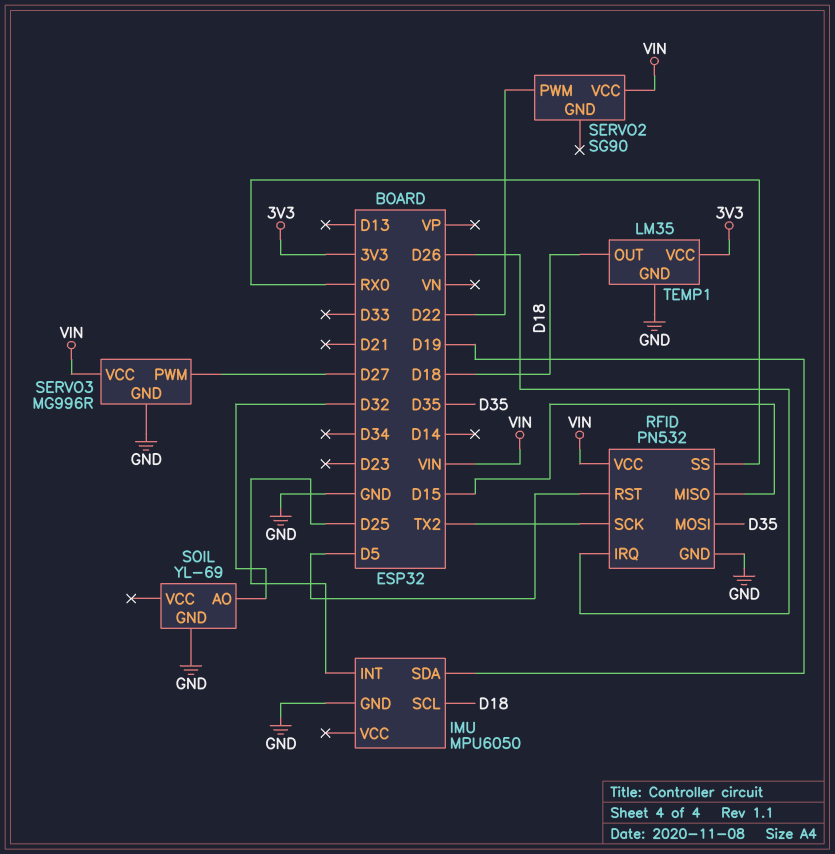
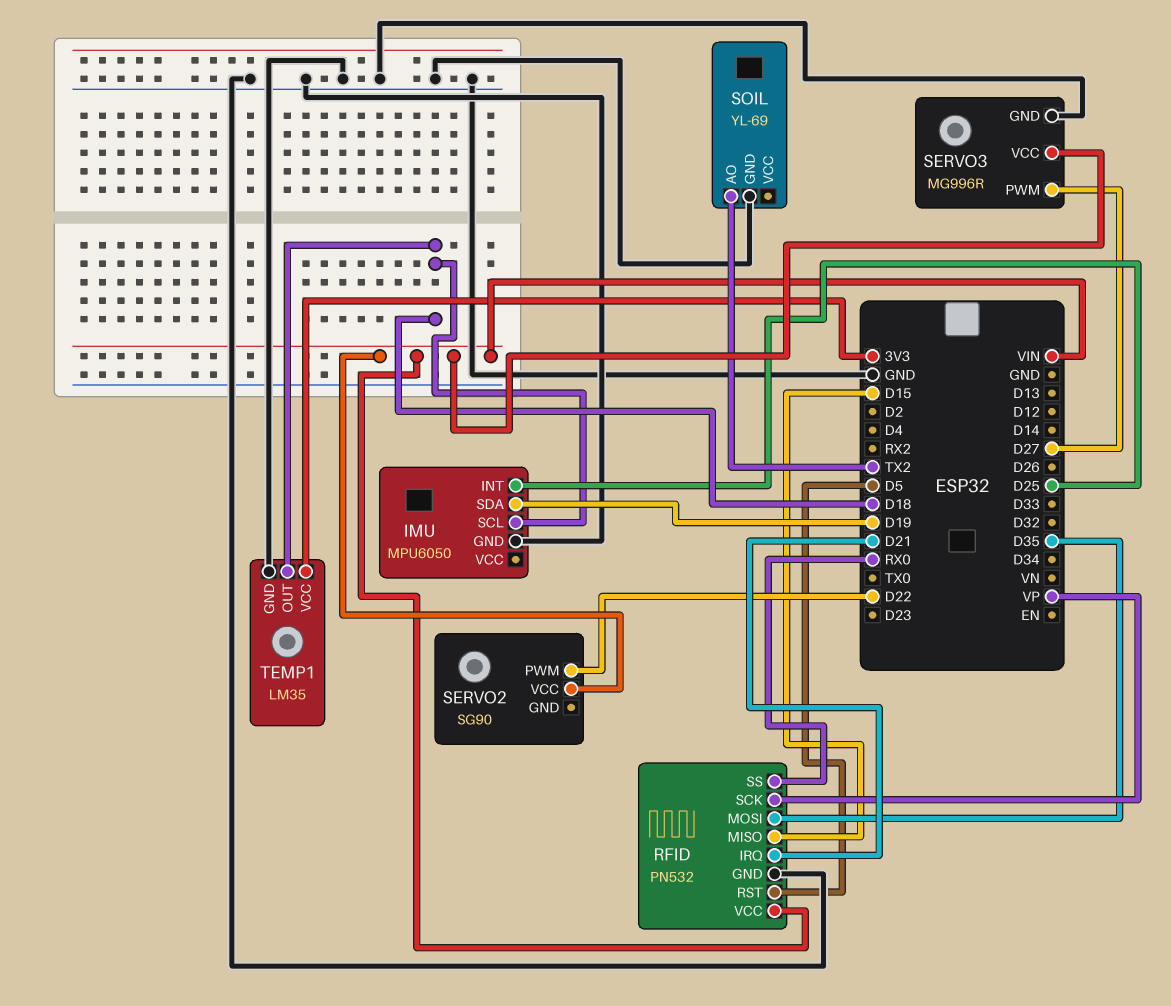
RFID pin IRQ: D26 -> D21
RFID pin SCK: TX2 -> VP
SOIL pin AO: D32 -> TX2

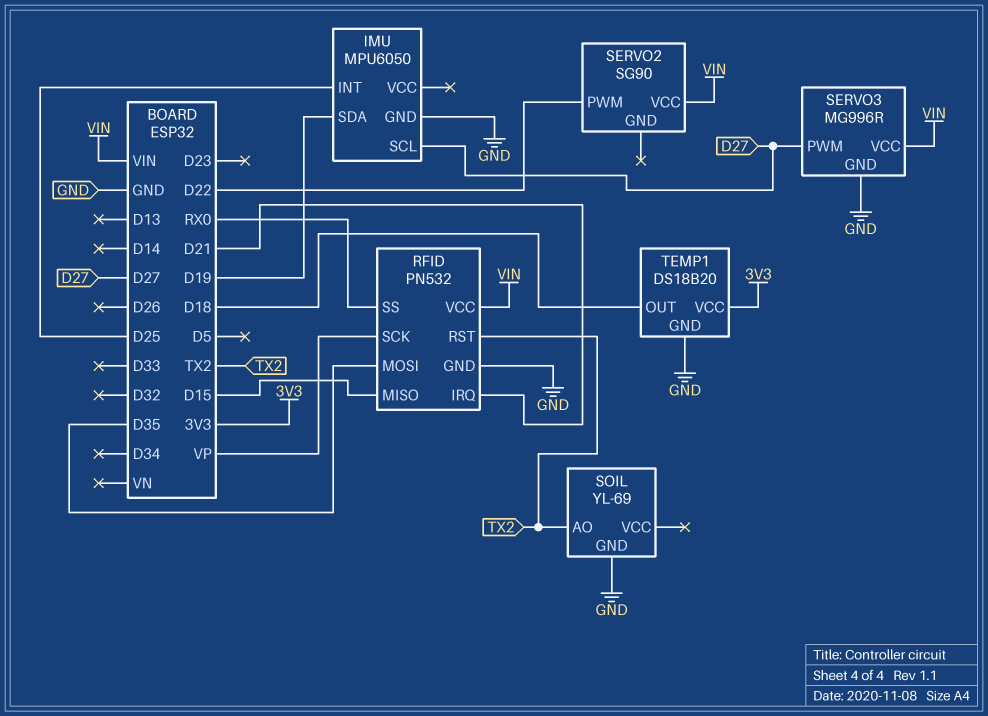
IMU pin SCL: D18 -> D27
RFID pin RST: D5 -> TX2
TEMP1: LM35 -> DS18B20

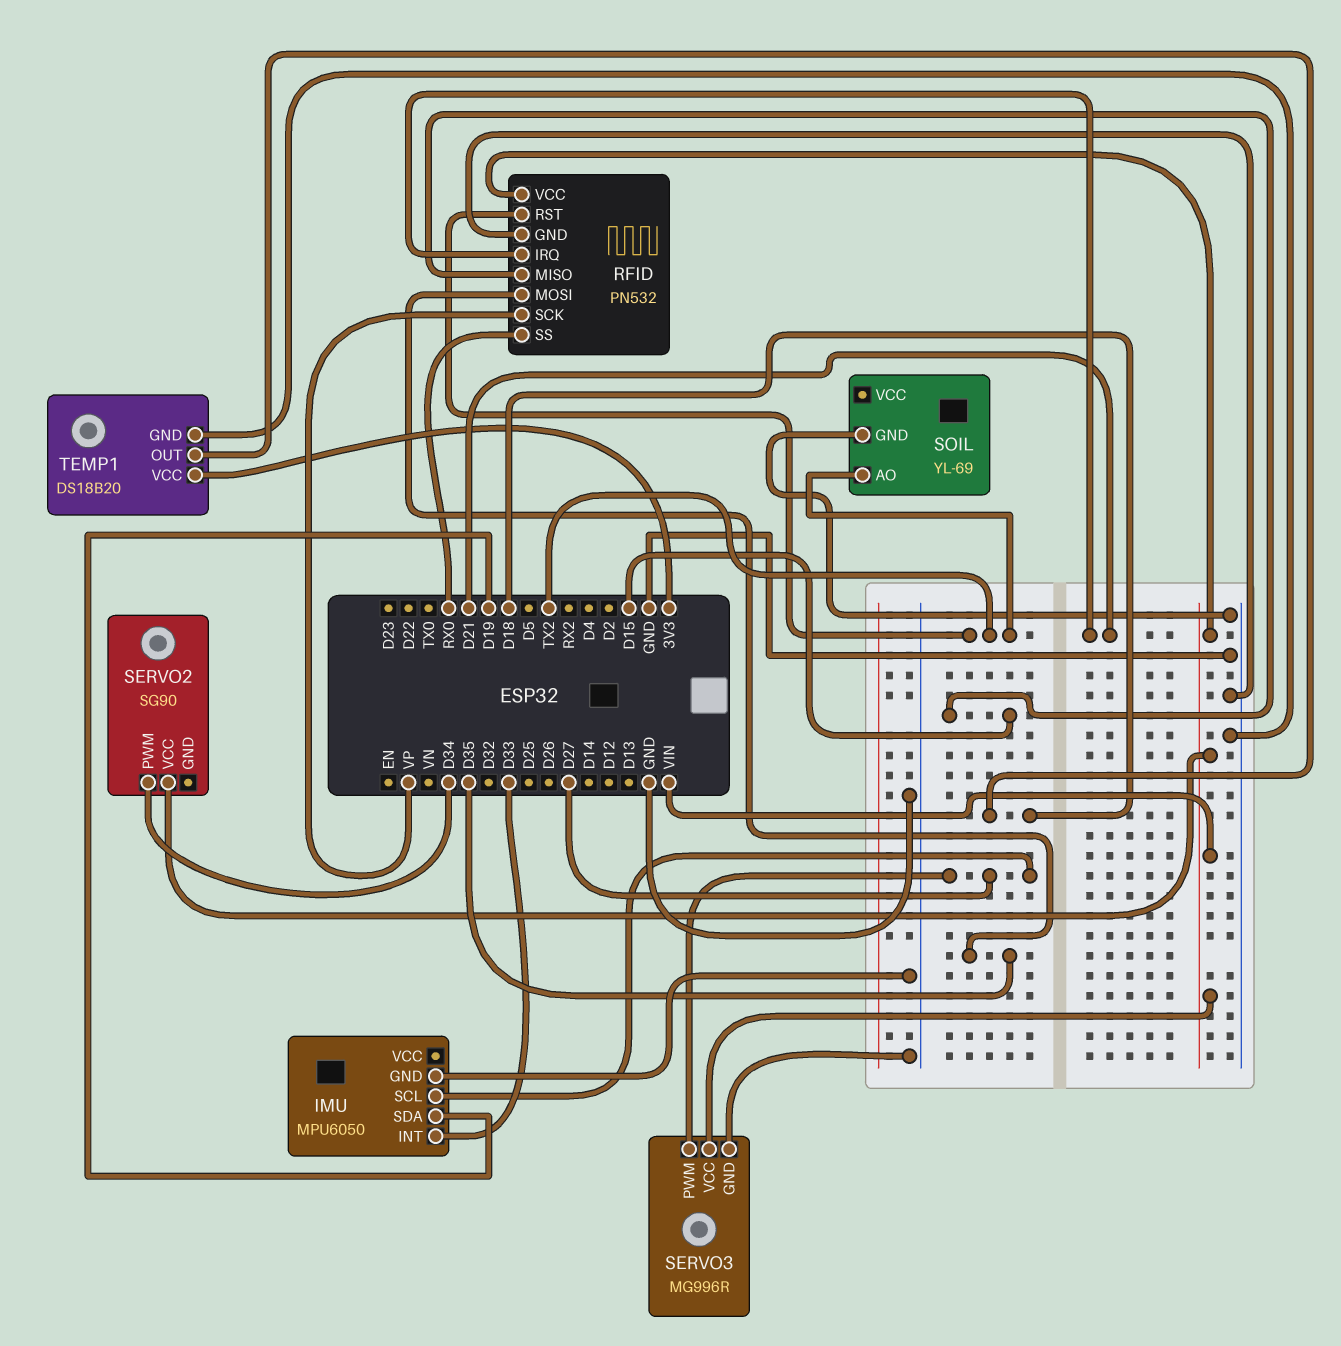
IMU pin INT: D25 -> D33
SERVO2 pin PWM: D22 -> D34

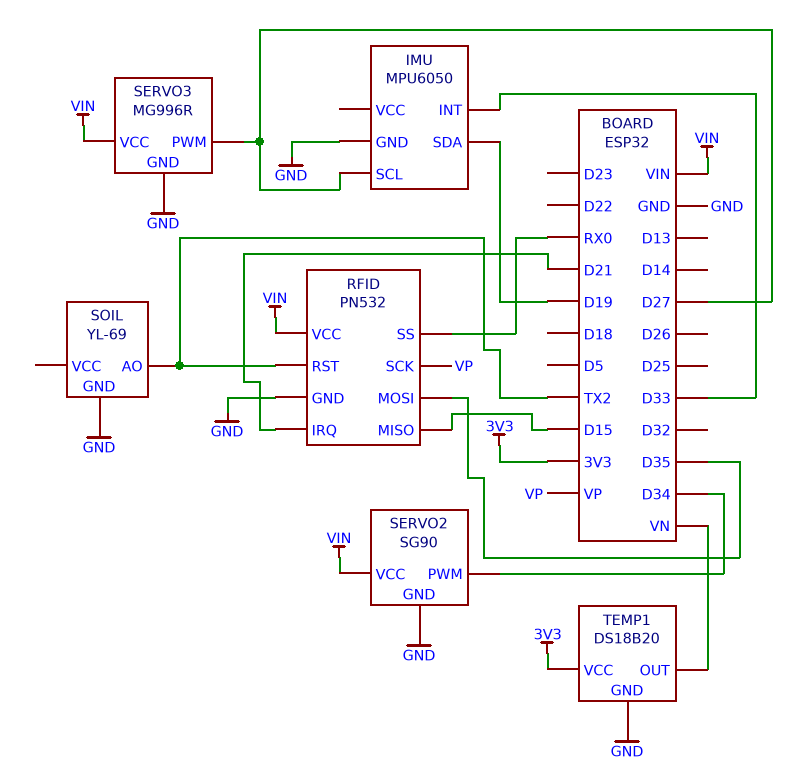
SERVO2 pin GND: none -> GND
TEMP1 pin OUT: D18 -> VN

